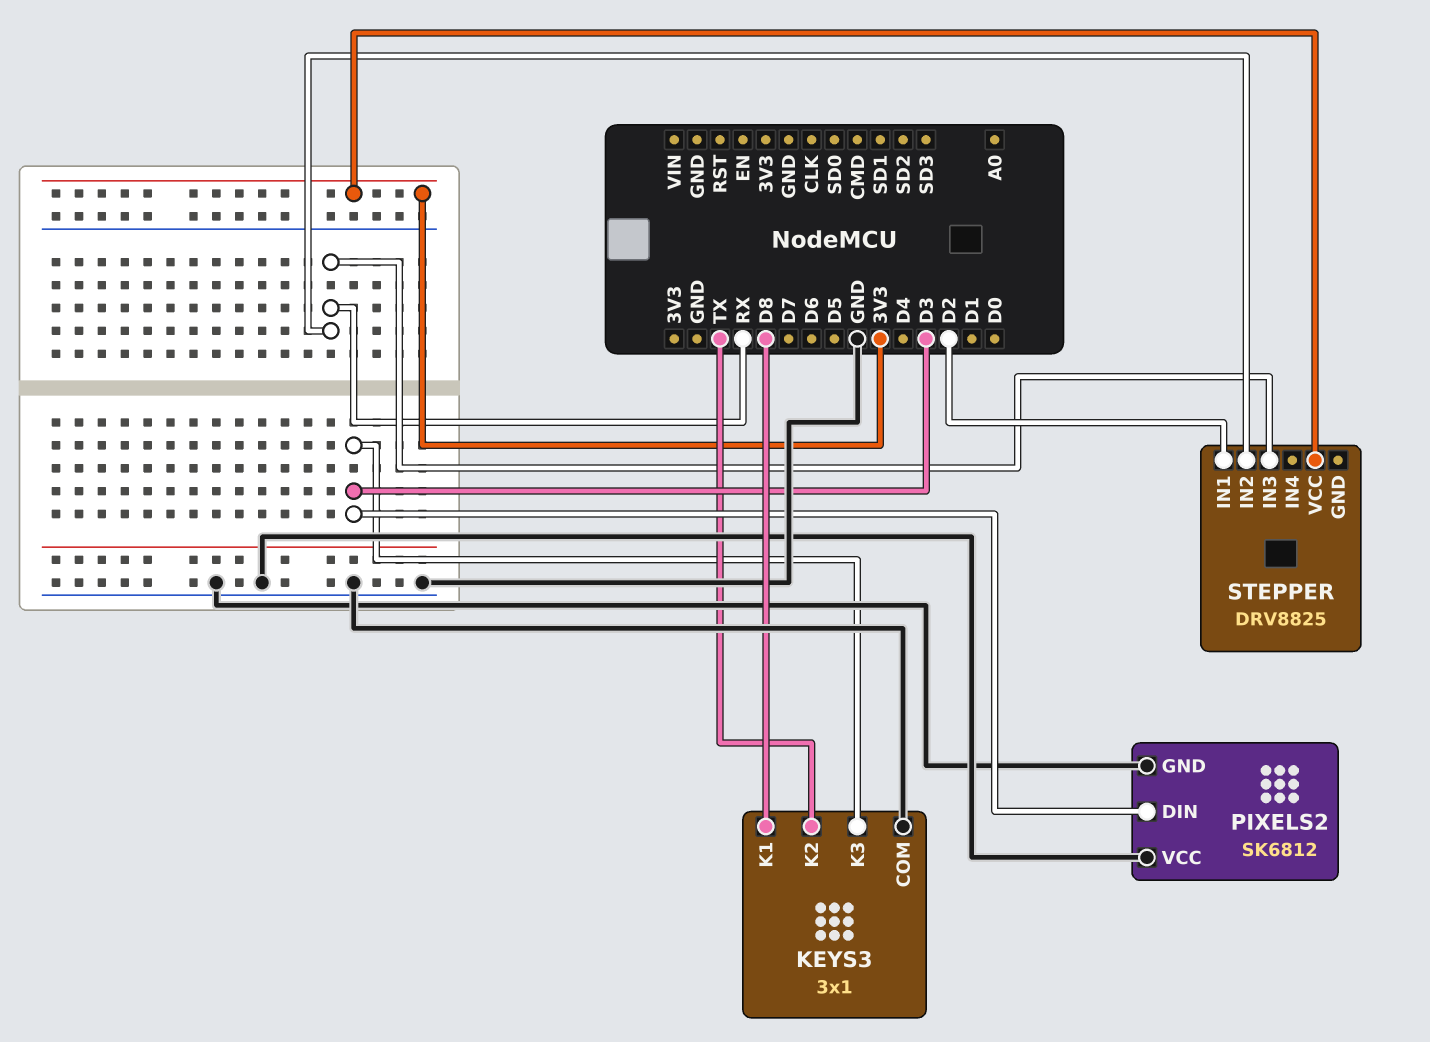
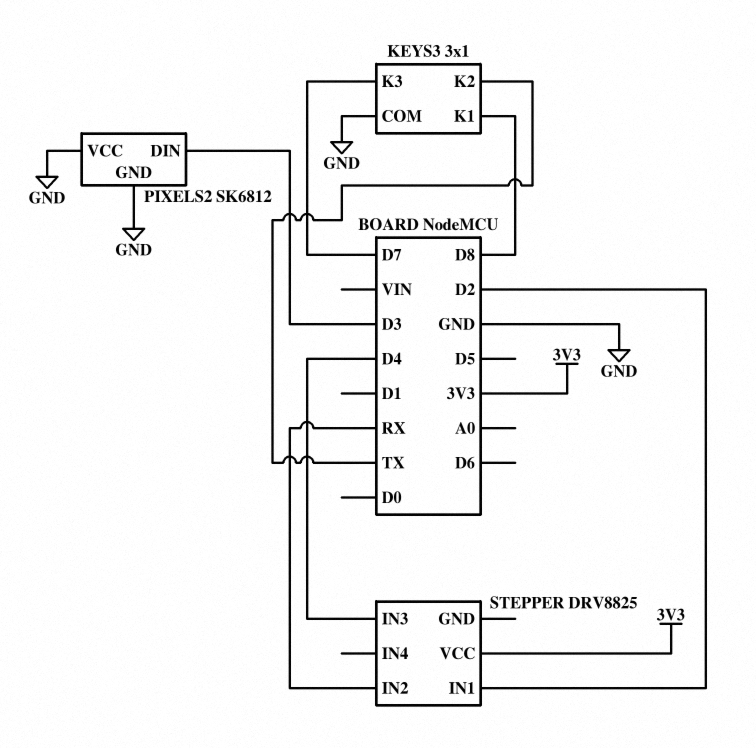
KEYS3 pin K3: D3 -> D7
STEPPER pin IN3: RX -> D4

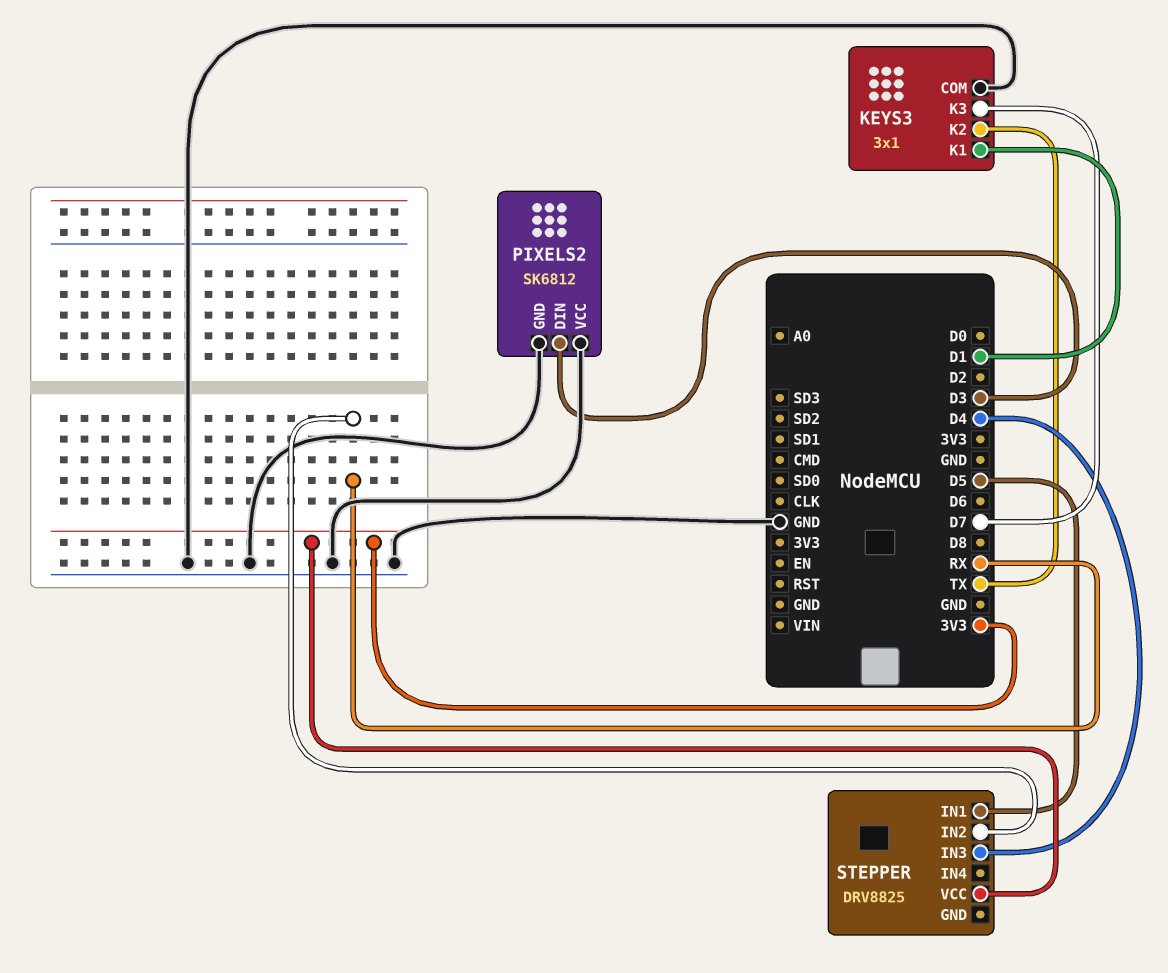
KEYS3 pin K1: D8 -> D1
STEPPER pin IN1: D2 -> D5

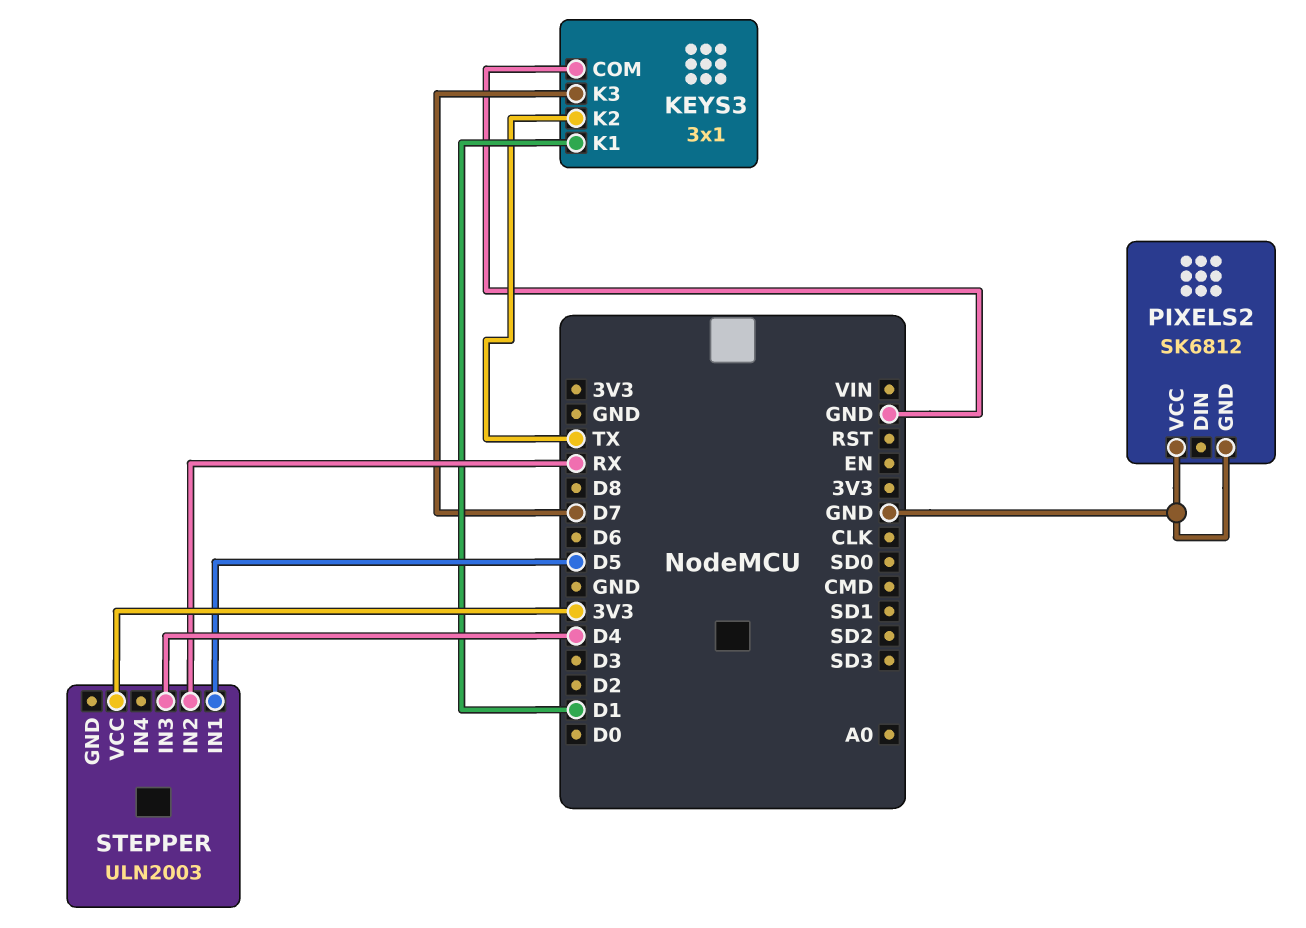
PIXELS2 pin DIN: D3 -> none
STEPPER: DRV8825 -> ULN2003

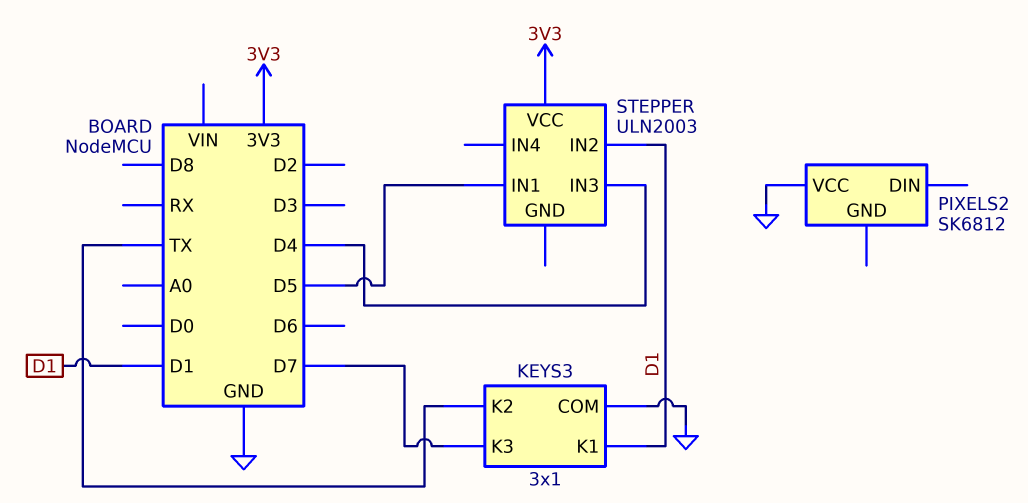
PIXELS2 pin GND: GND -> none
STEPPER pin IN2: RX -> D1

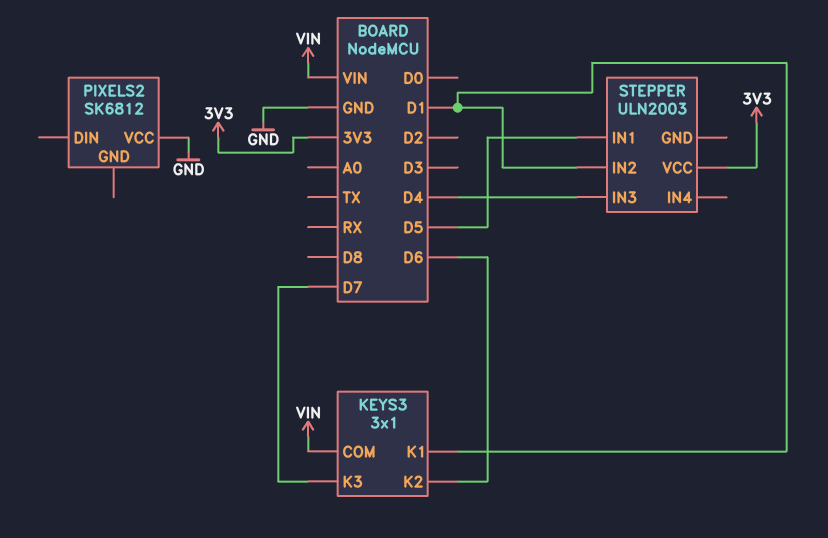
KEYS3 pin COM: GND -> VIN
KEYS3 pin K2: TX -> D6

